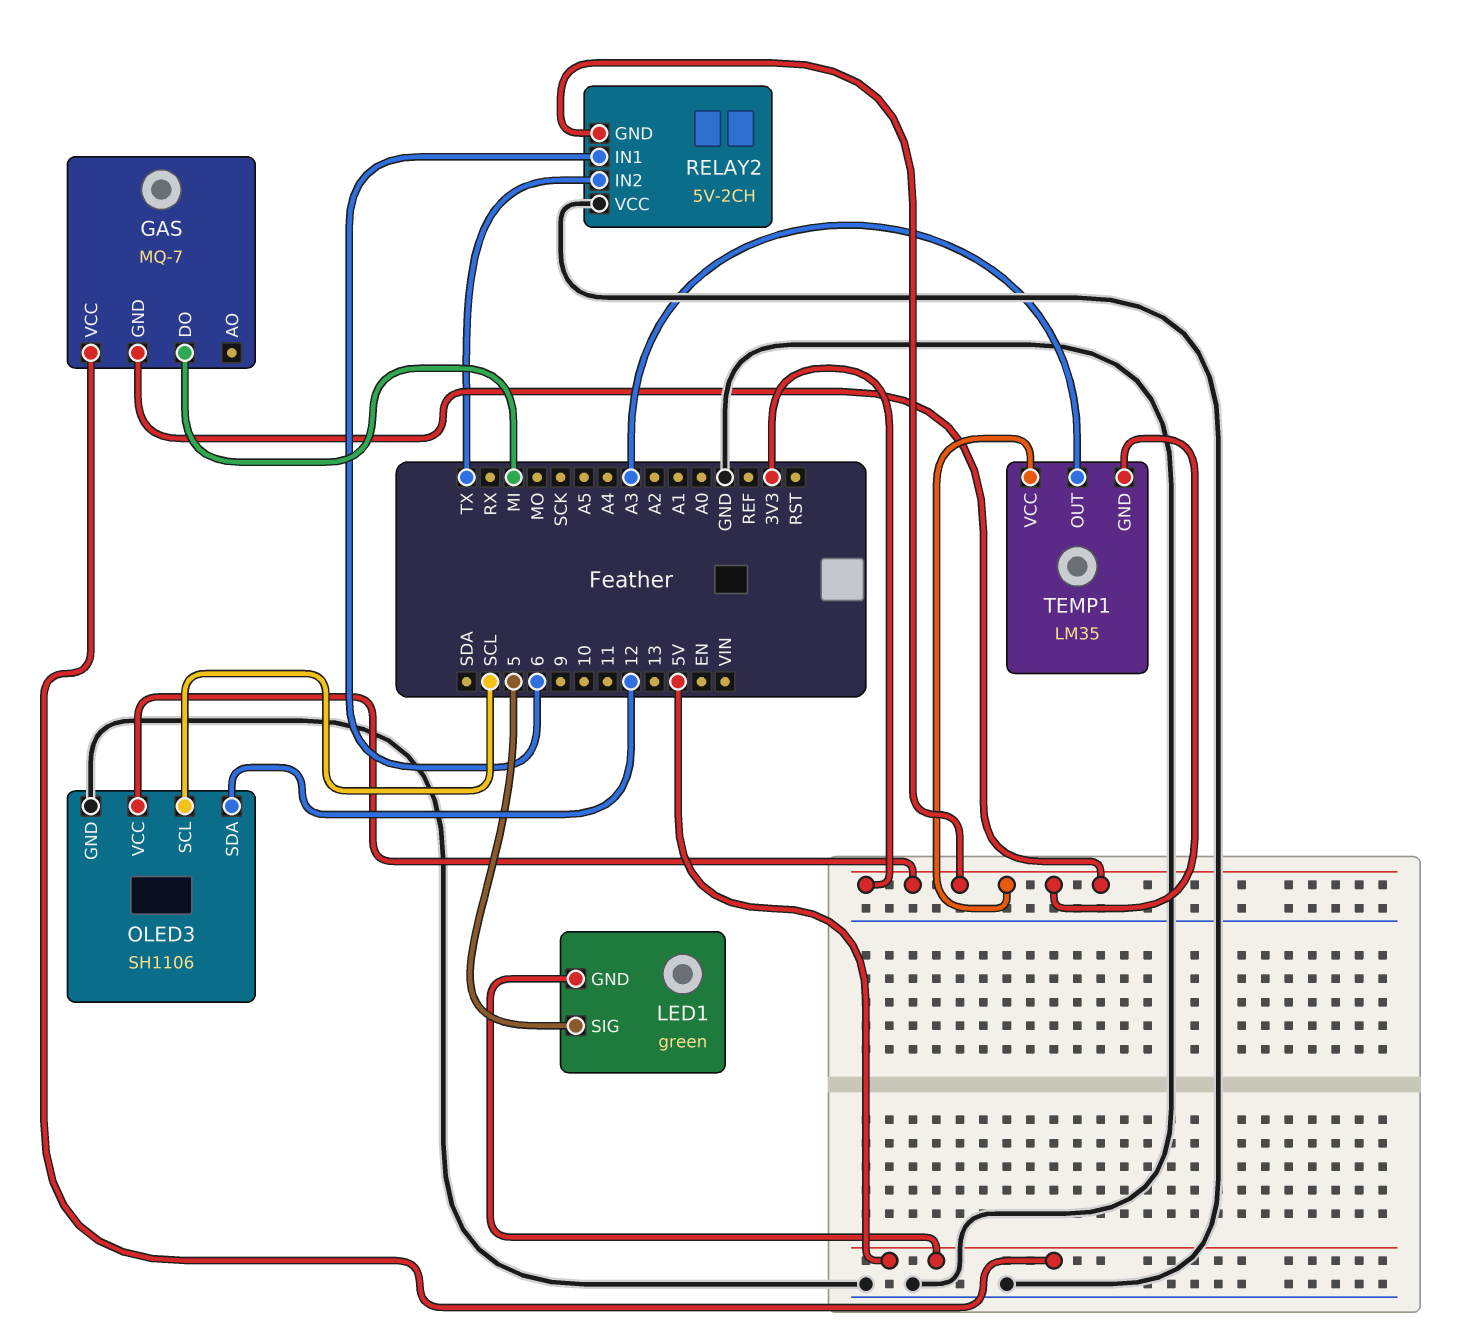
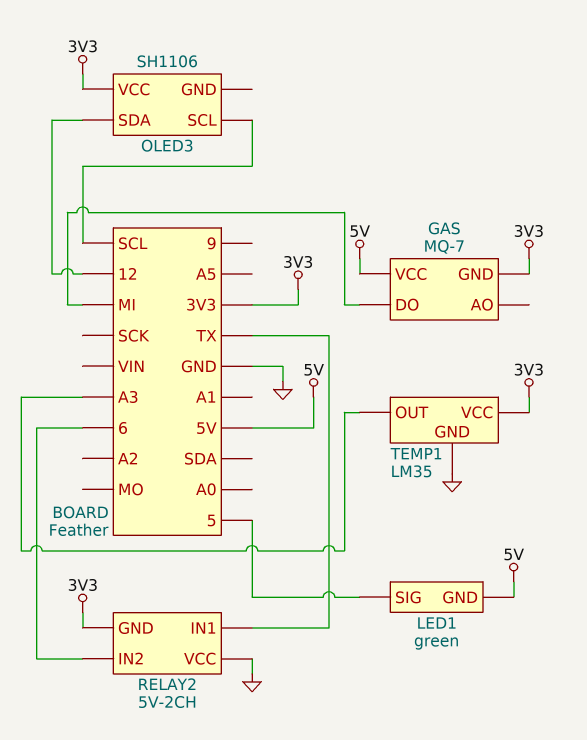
OLED3 pin GND: GND -> none
RELAY2 pin IN1: 6 -> TX
RELAY2 pin IN2: TX -> 6
TEMP1 pin GND: 3V3 -> GND

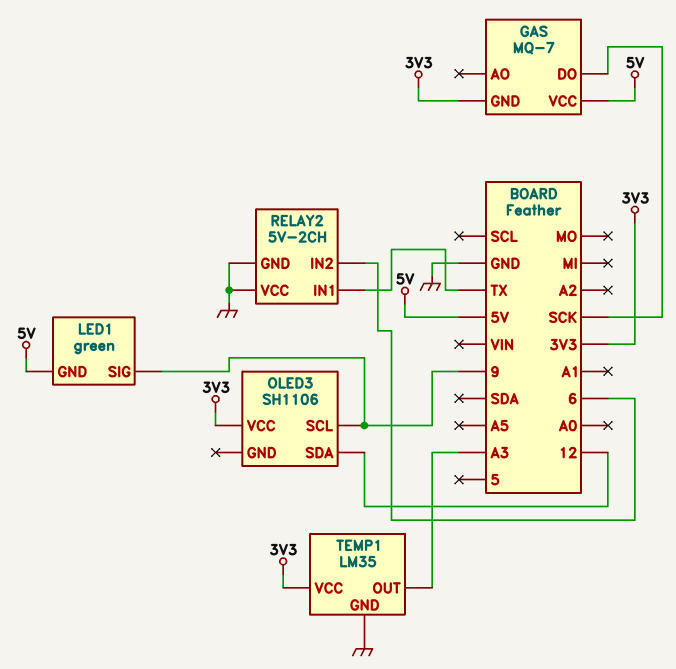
GAS pin DO: MI -> SCK
LED1 pin SIG: 5 -> 9
OLED3 pin SCL: SCL -> 9
RELAY2 pin GND: 3V3 -> GND

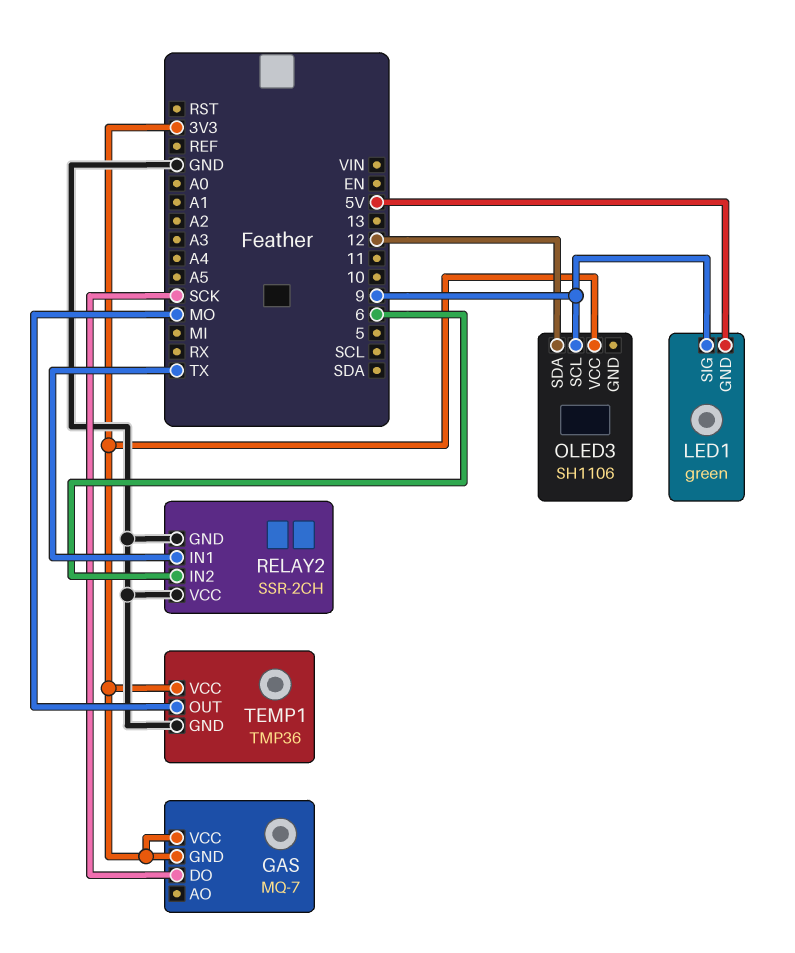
GAS pin VCC: 5V -> 3V3
RELAY2: 5V-2CH -> SSR-2CH
TEMP1: LM35 -> TMP36
TEMP1 pin OUT: A3 -> MO

